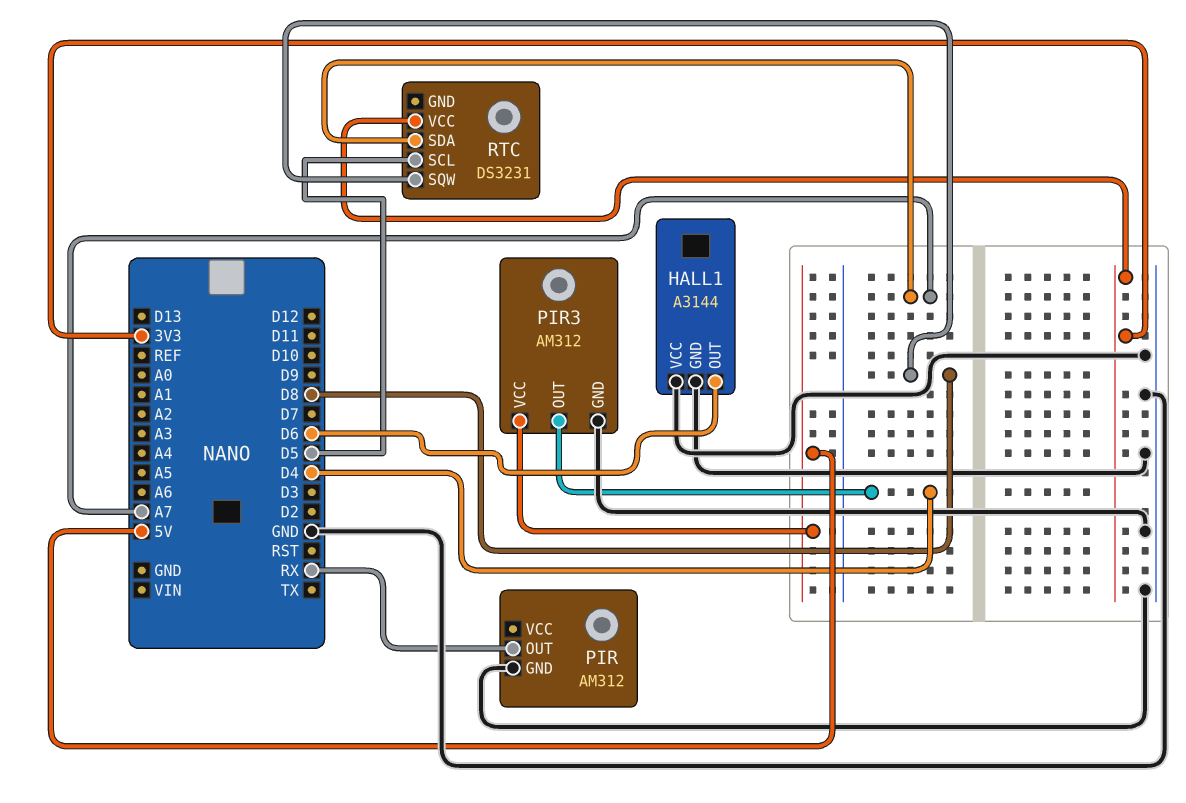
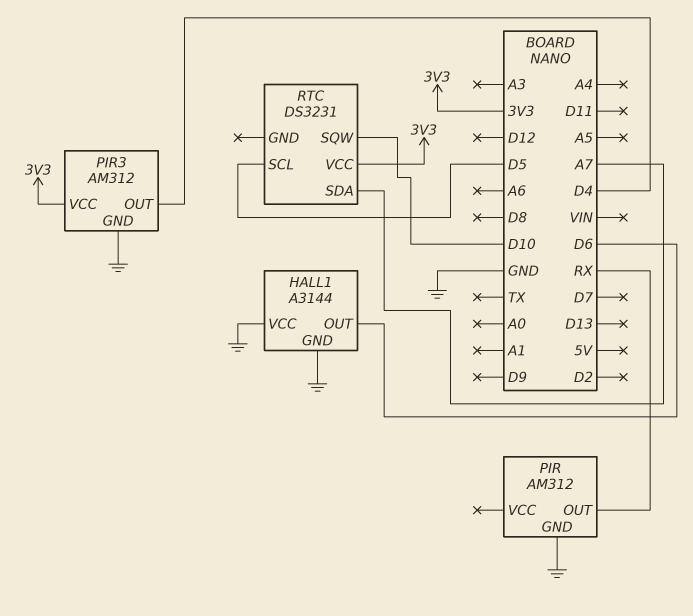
PIR3 pin VCC: 5V -> 3V3
RTC pin SQW: D8 -> D10

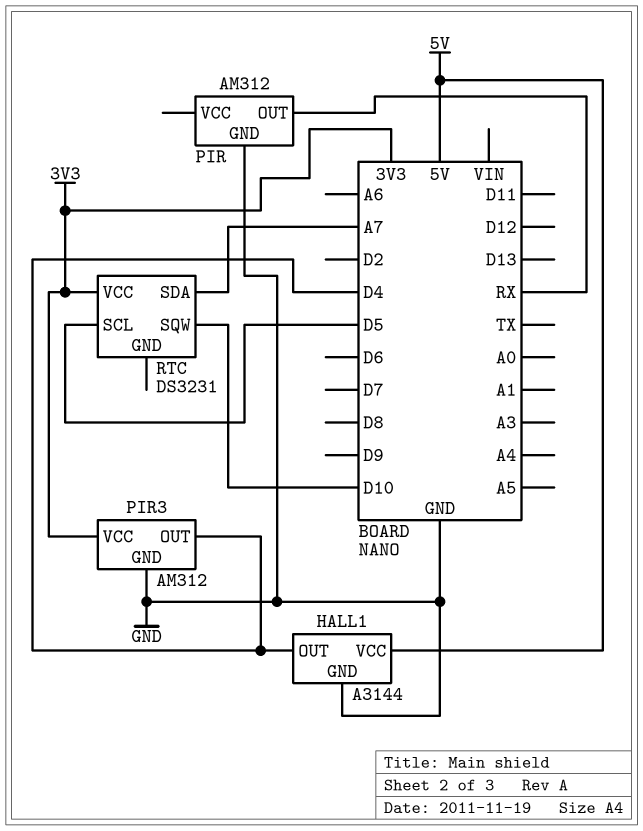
HALL1 pin OUT: D6 -> D4
HALL1 pin VCC: GND -> 5V

